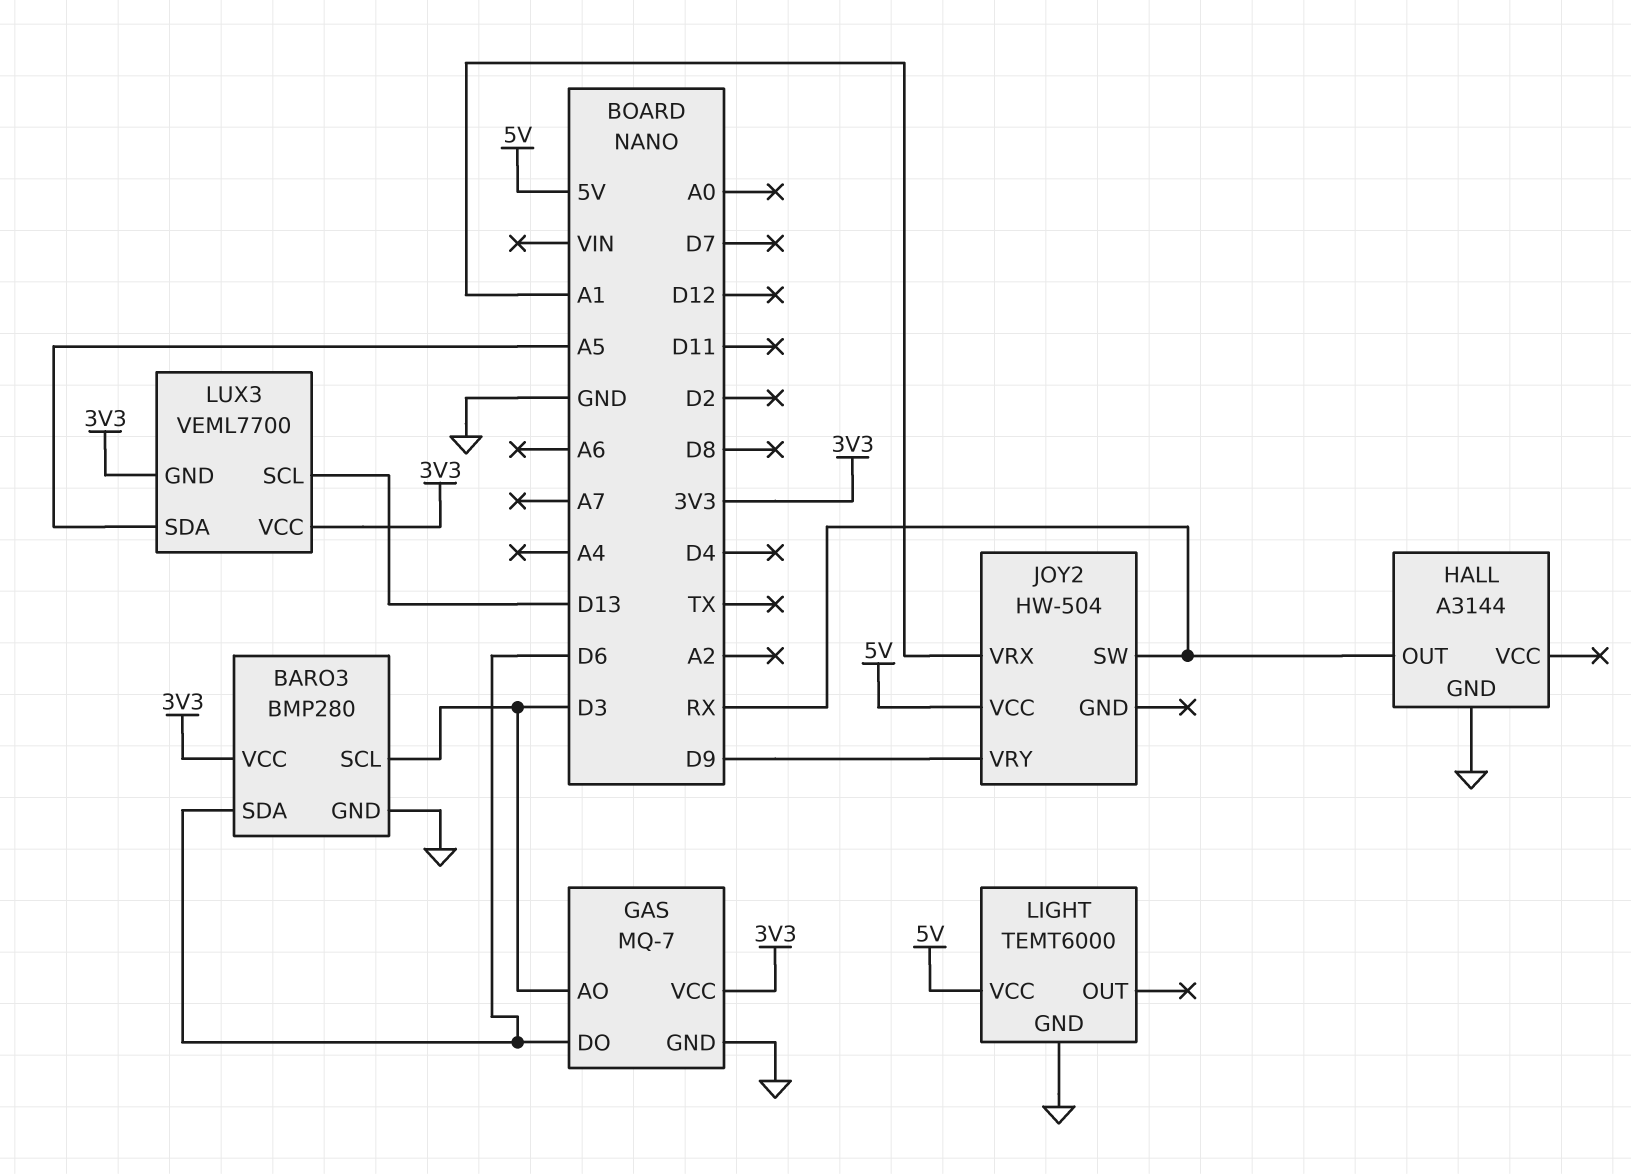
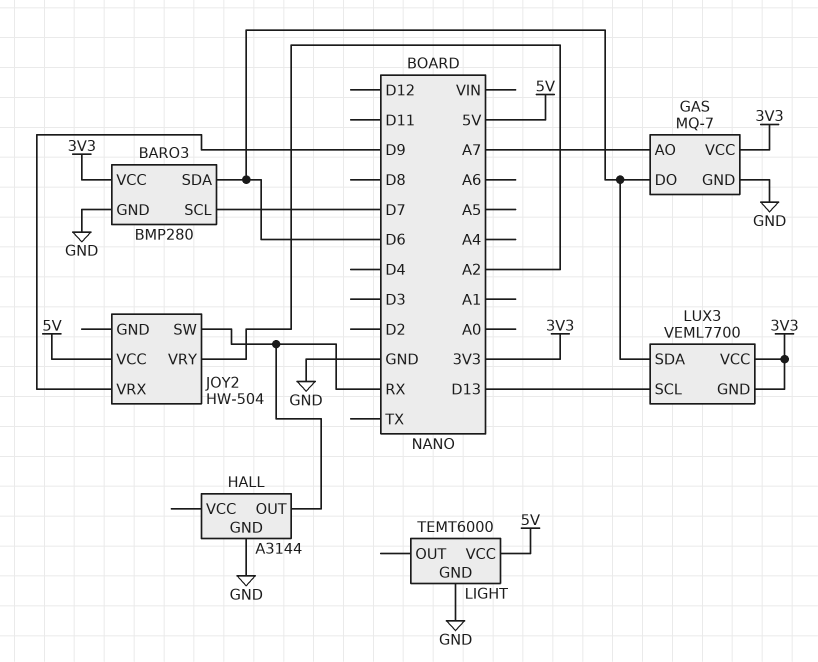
BARO3 pin SCL: D3 -> D7
GAS pin AO: D3 -> A7
JOY2 pin VRX: A1 -> D9
JOY2 pin VRY: D9 -> A2
LUX3 pin SDA: A5 -> D6

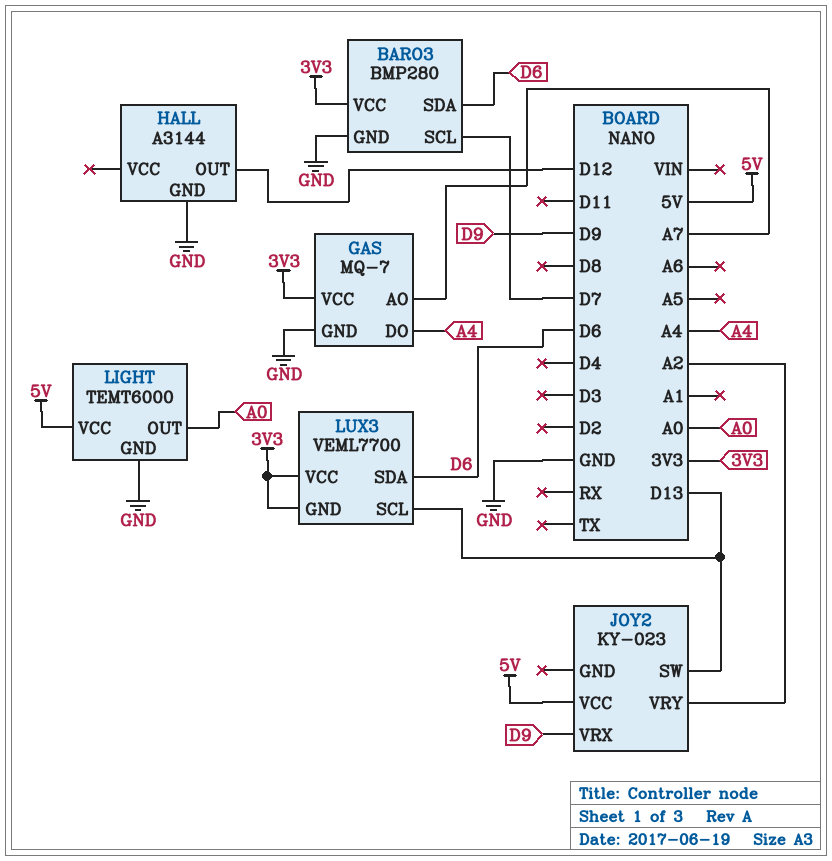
GAS pin DO: D6 -> A4
HALL pin OUT: RX -> D12
JOY2: HW-504 -> KY-023
JOY2 pin SW: RX -> D13
LIGHT pin OUT: none -> A0

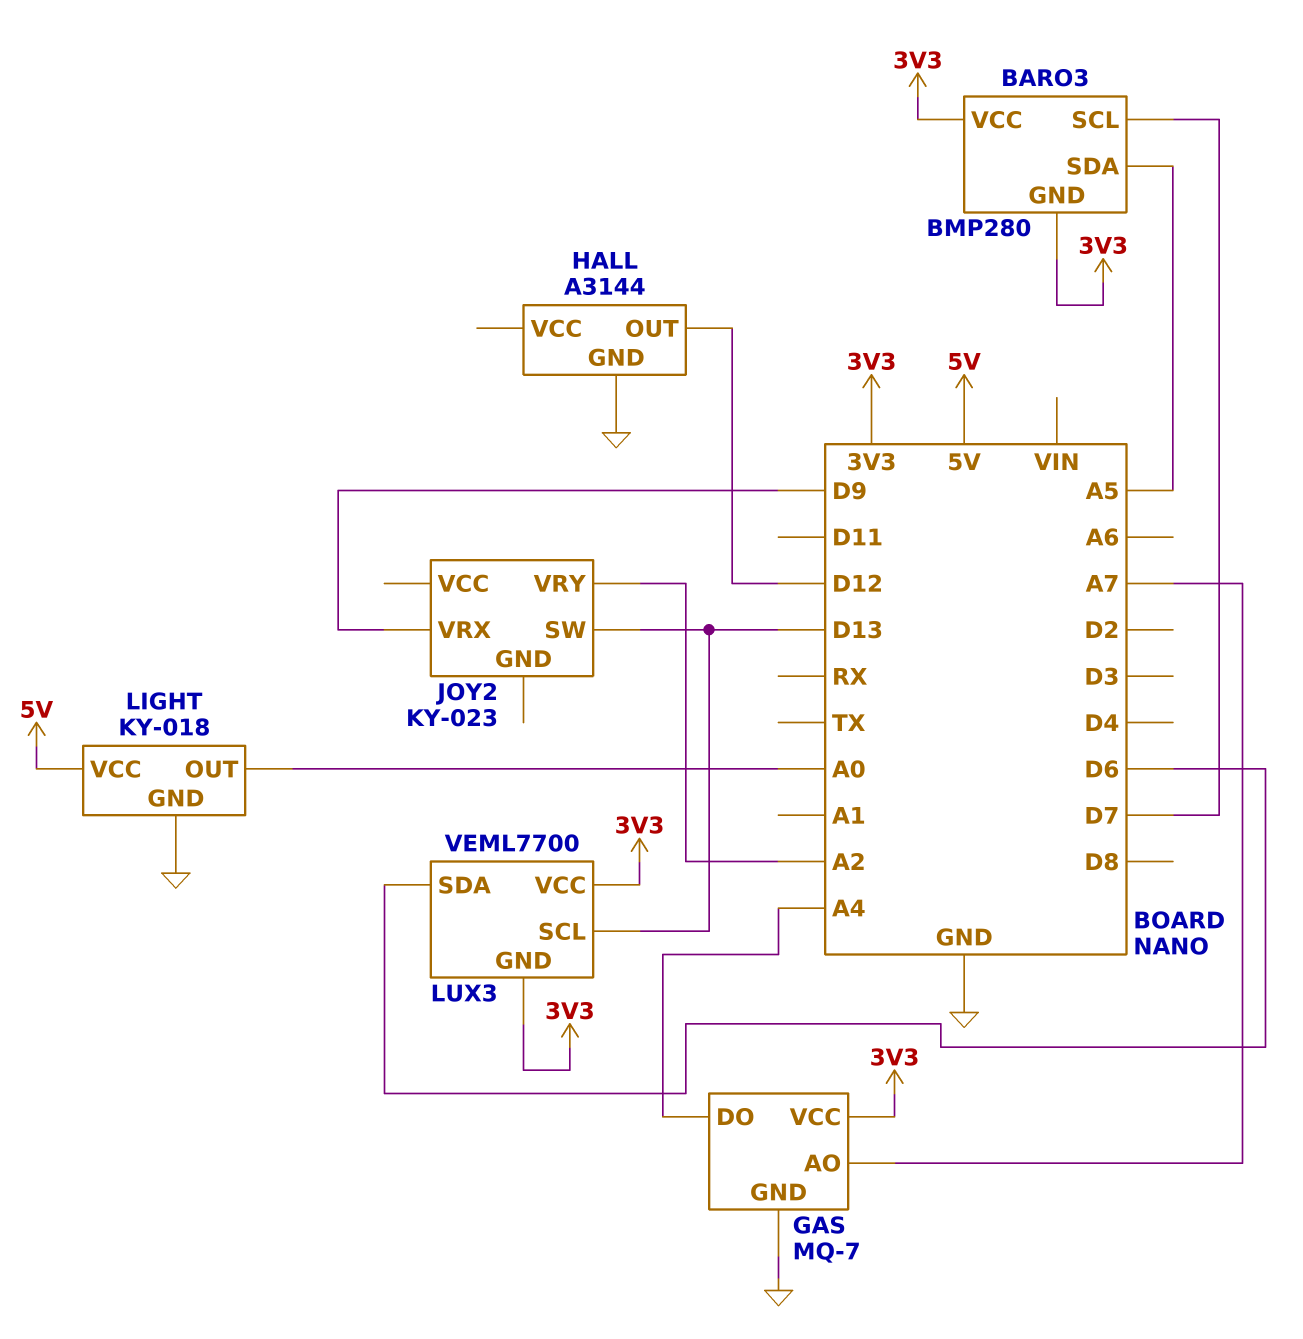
BARO3 pin GND: GND -> 3V3
BARO3 pin SDA: D6 -> A5
JOY2 pin VCC: 5V -> none
LIGHT: TEMT6000 -> KY-018

